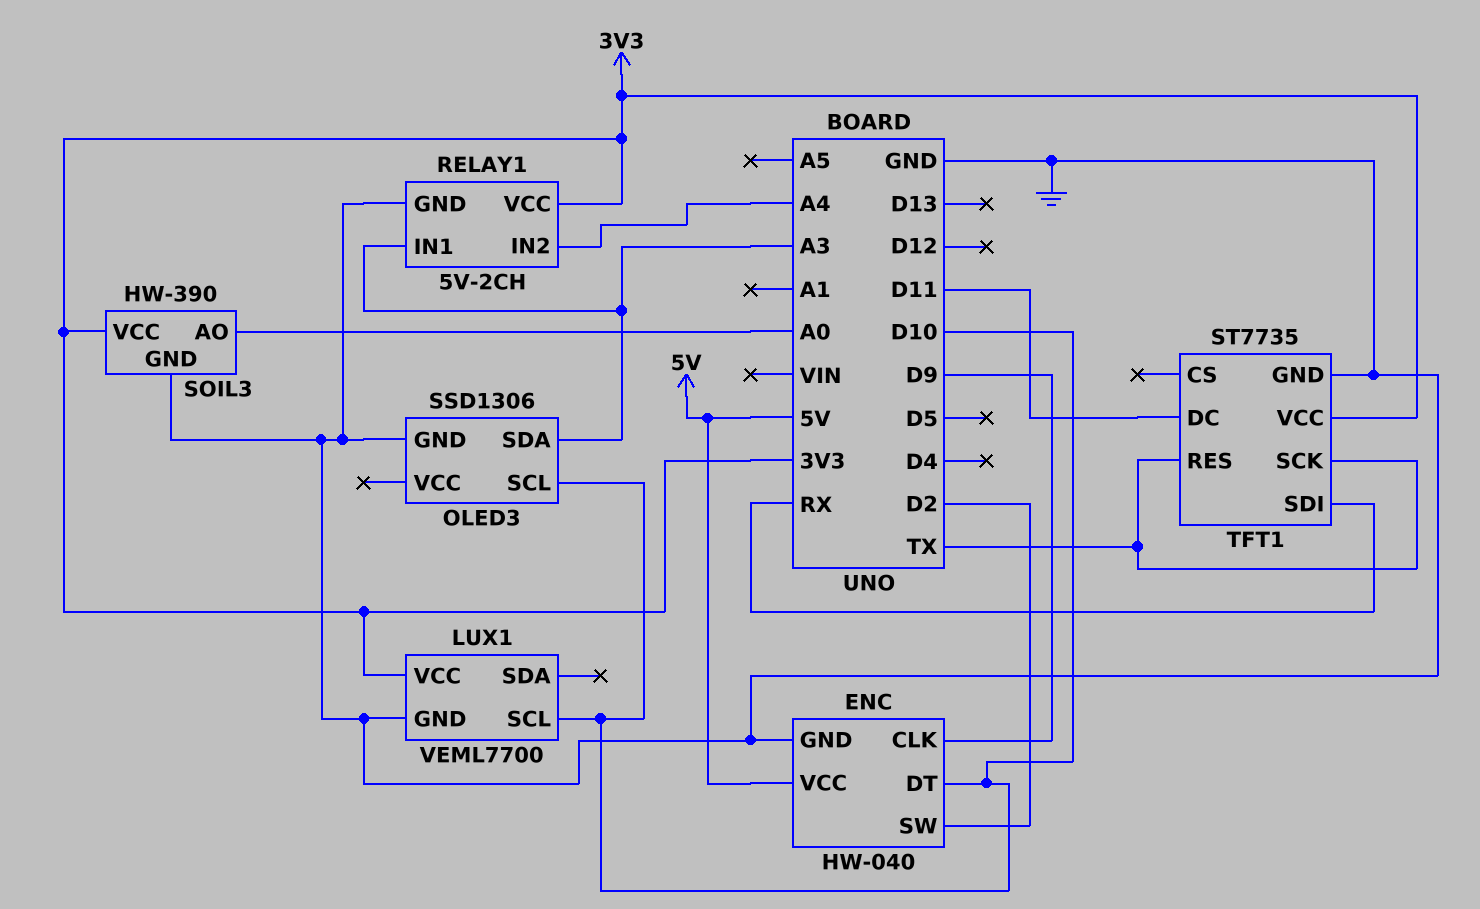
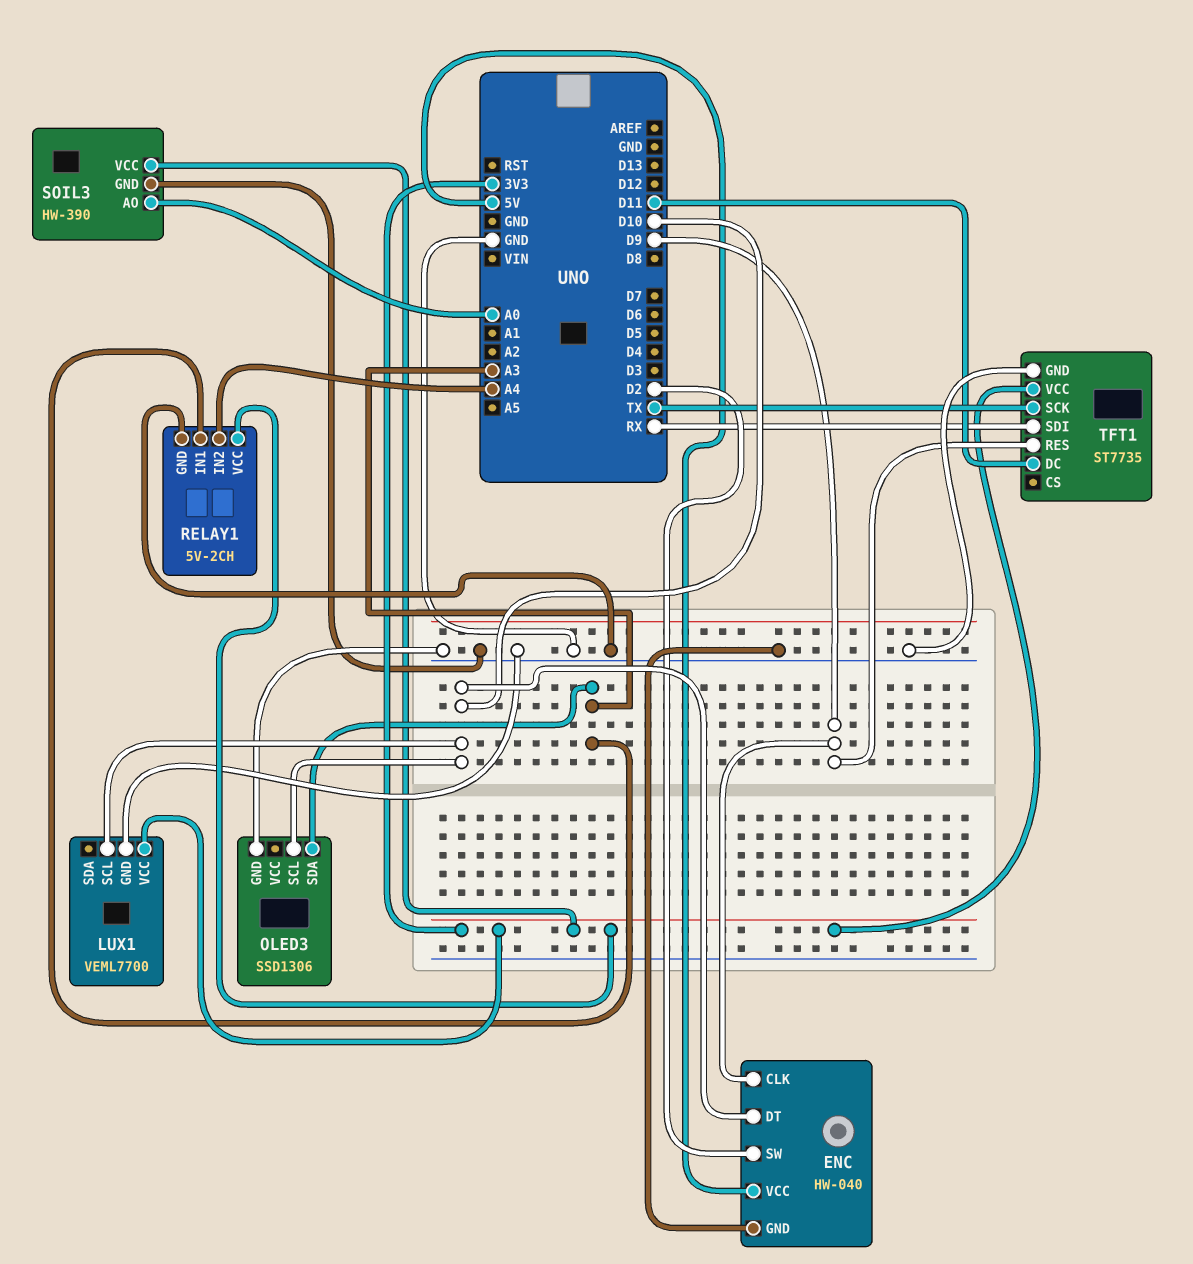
TFT1 pin RES: TX -> D9

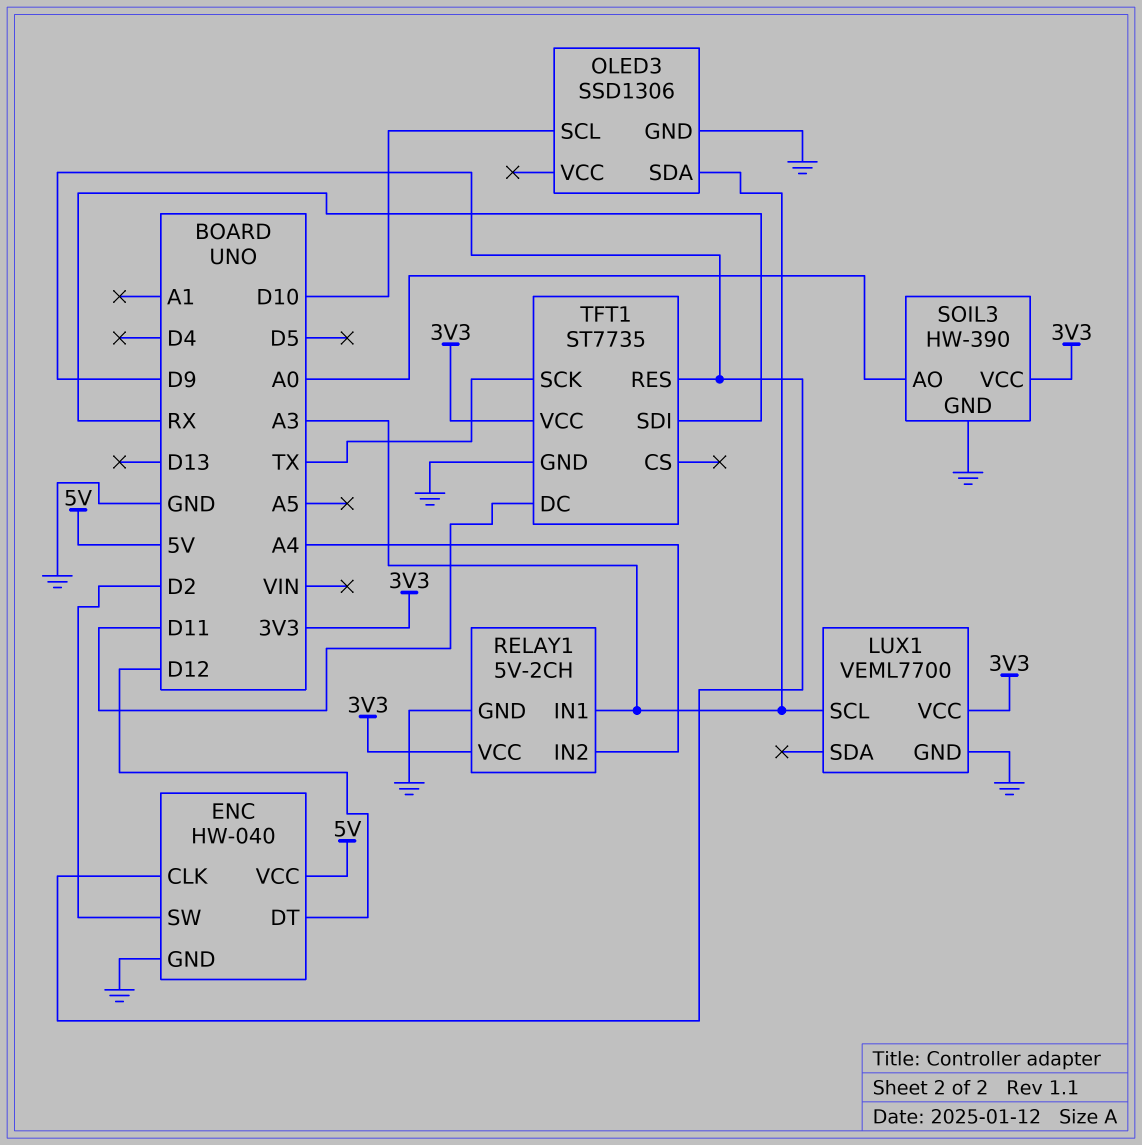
ENC pin DT: D10 -> D12
LUX1 pin SCL: D10 -> A3

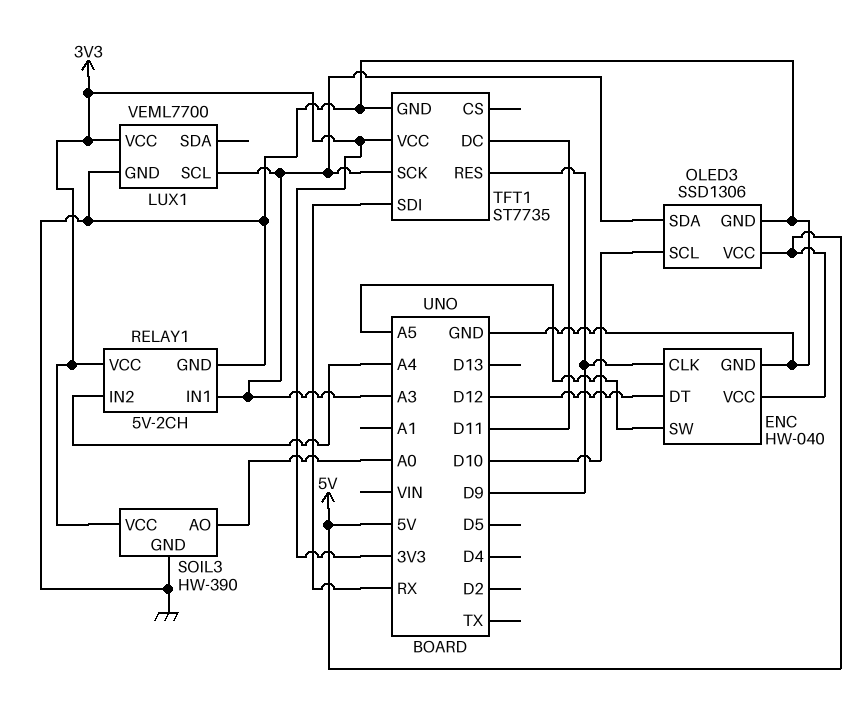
ENC pin SW: D2 -> A5
OLED3 pin VCC: none -> 5V
TFT1 pin SCK: TX -> A3

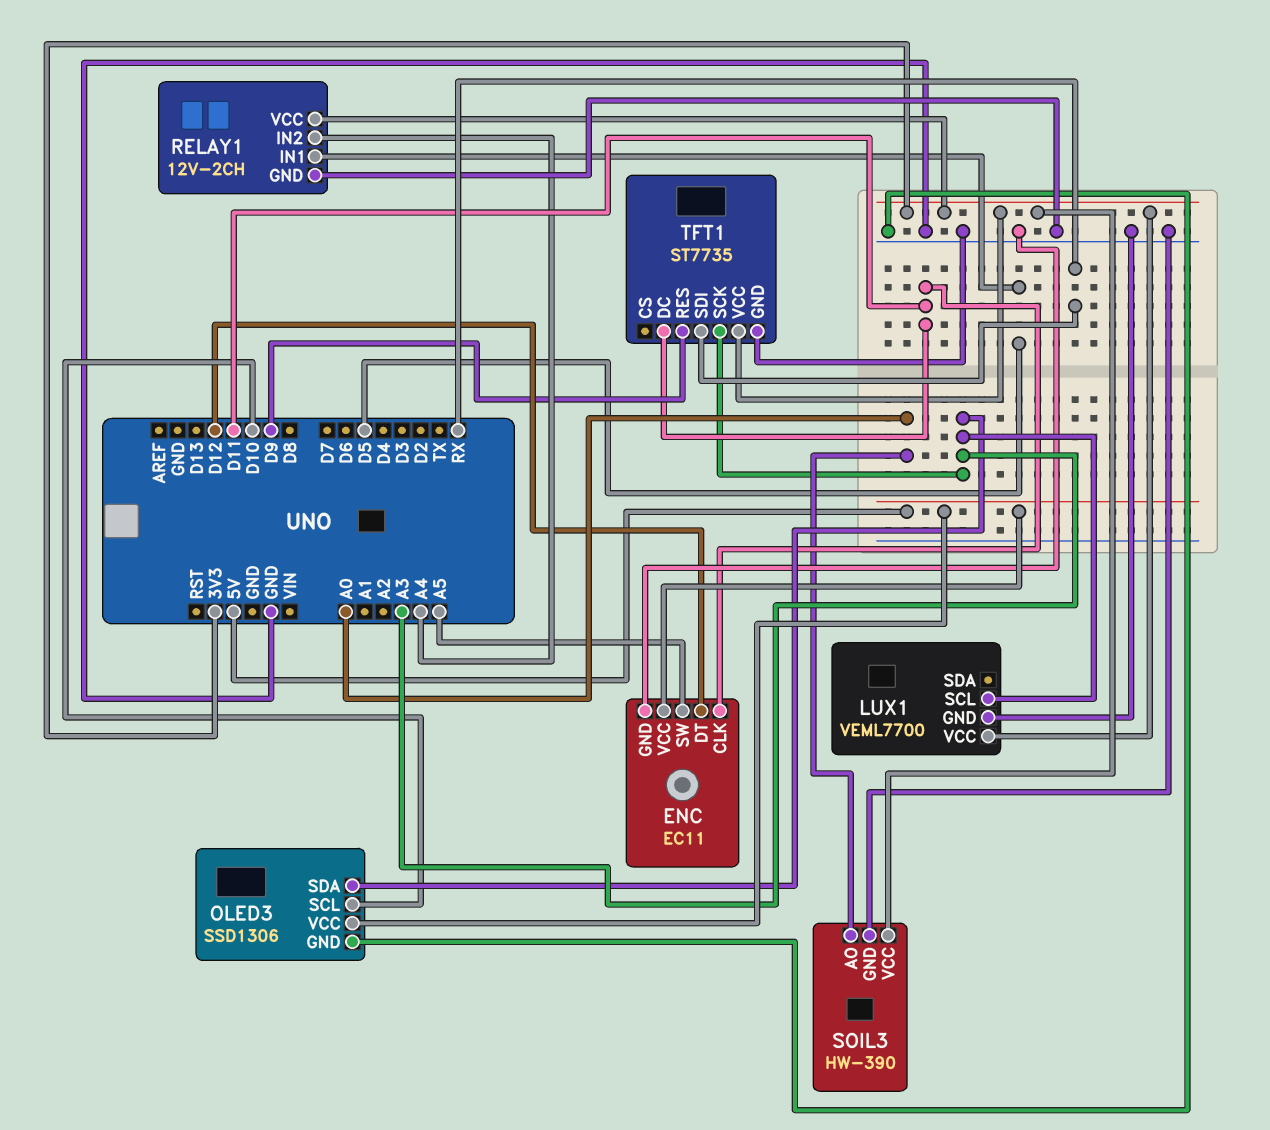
ENC: HW-040 -> EC11
ENC pin CLK: D9 -> D11
RELAY1: 5V-2CH -> 12V-2CH
RELAY1 pin IN1: A3 -> D5

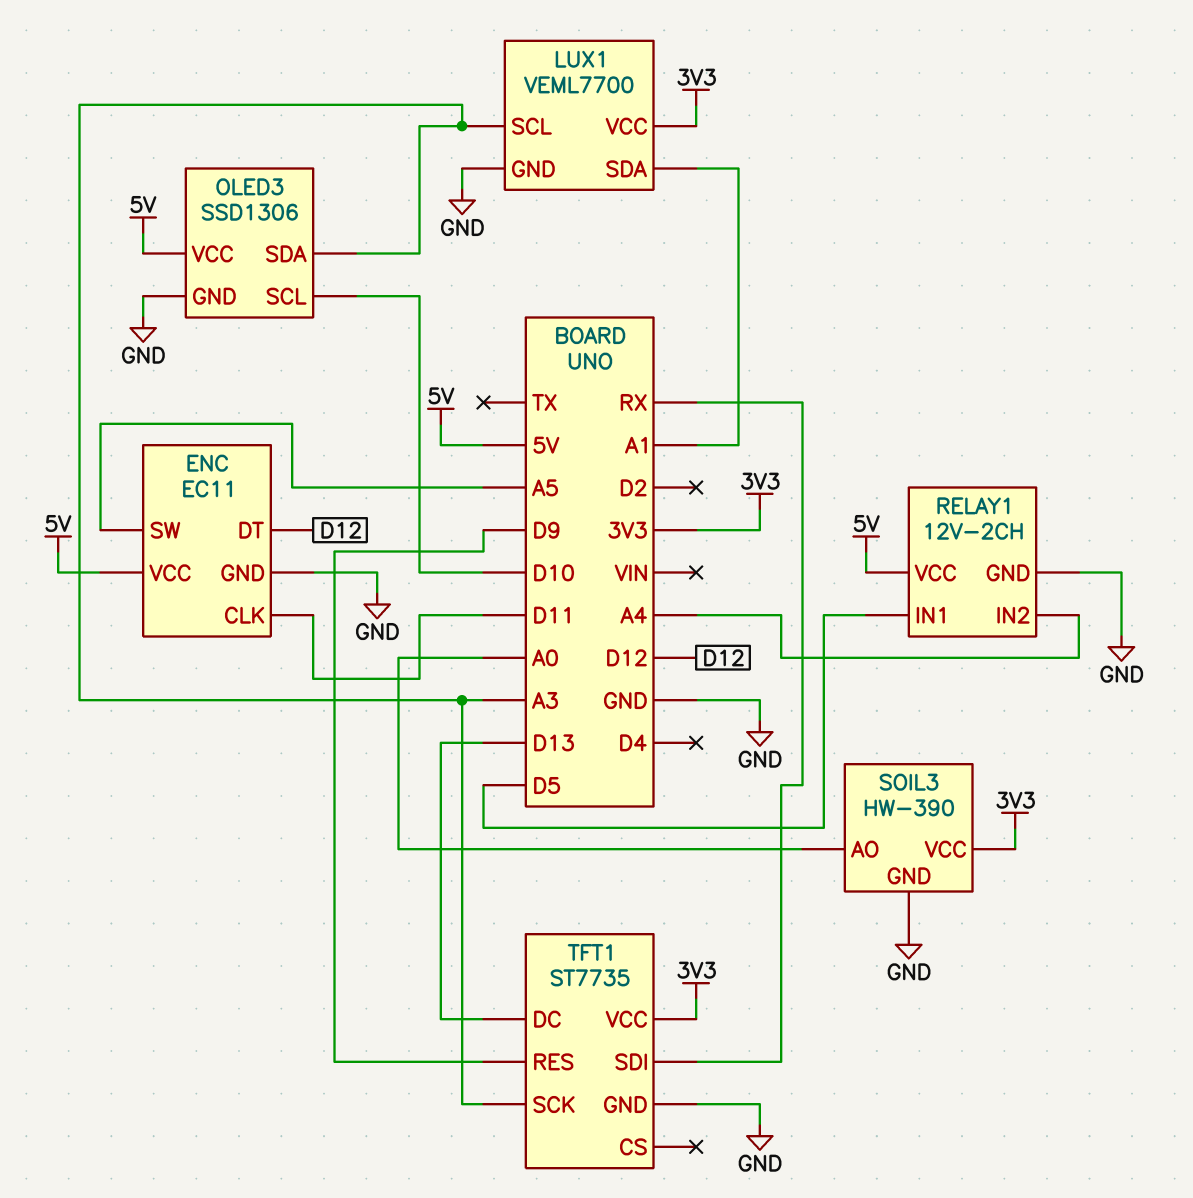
LUX1 pin SDA: none -> A1
RELAY1 pin VCC: 3V3 -> 5V
TFT1 pin DC: D11 -> D13

